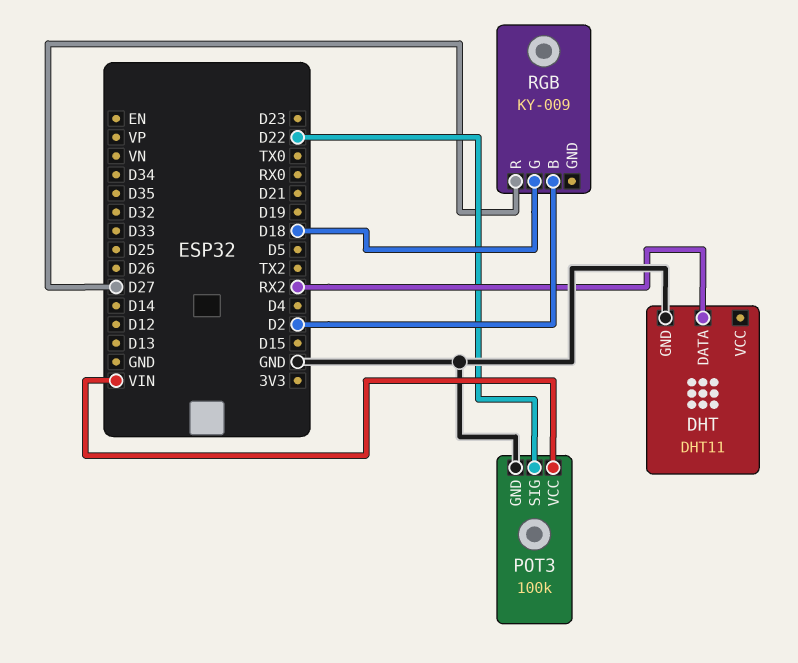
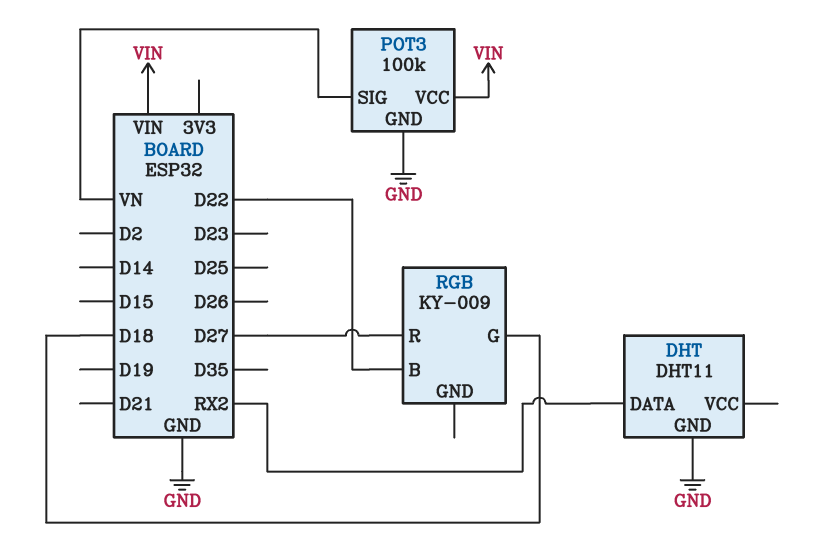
POT3 pin SIG: D22 -> VN
RGB pin B: D2 -> D22

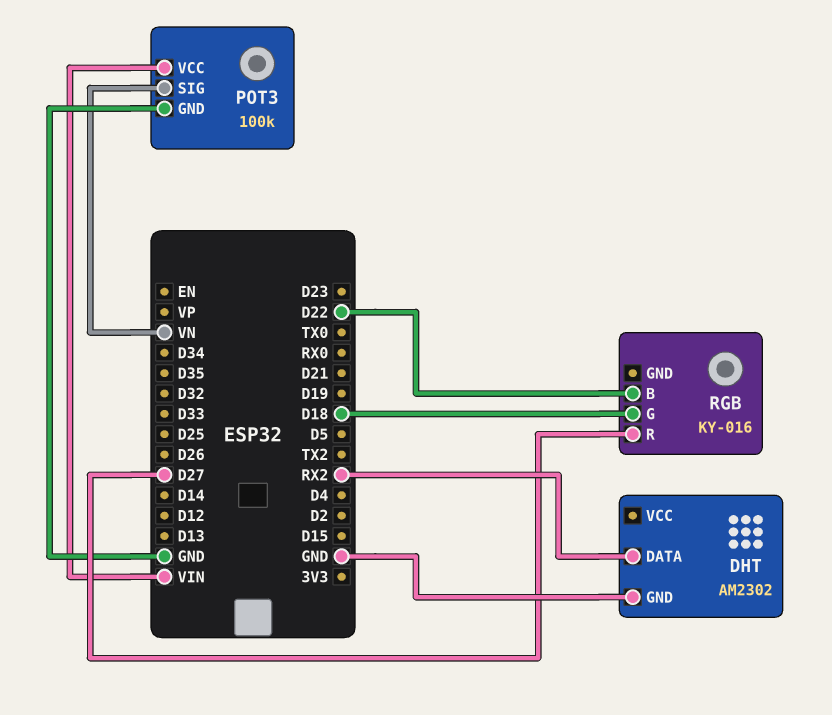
DHT: DHT11 -> AM2302
RGB: KY-009 -> KY-016

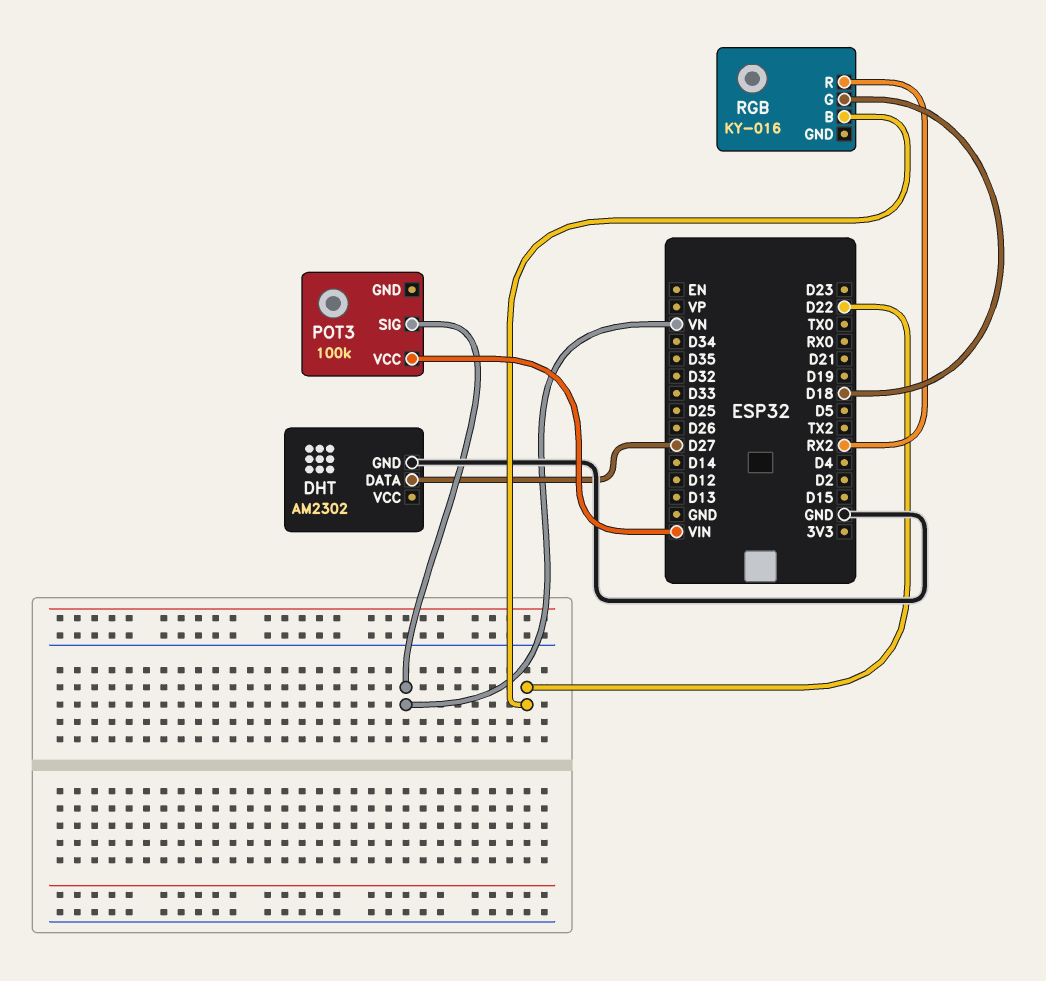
DHT pin DATA: RX2 -> D27
POT3 pin GND: GND -> none
RGB pin R: D27 -> RX2

